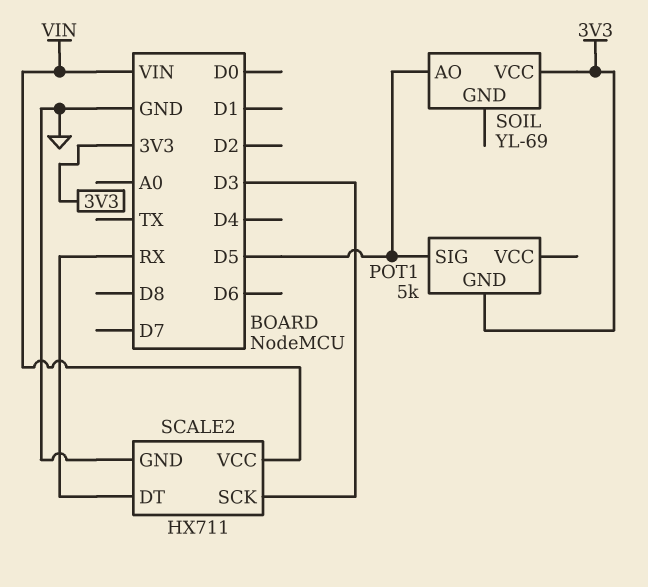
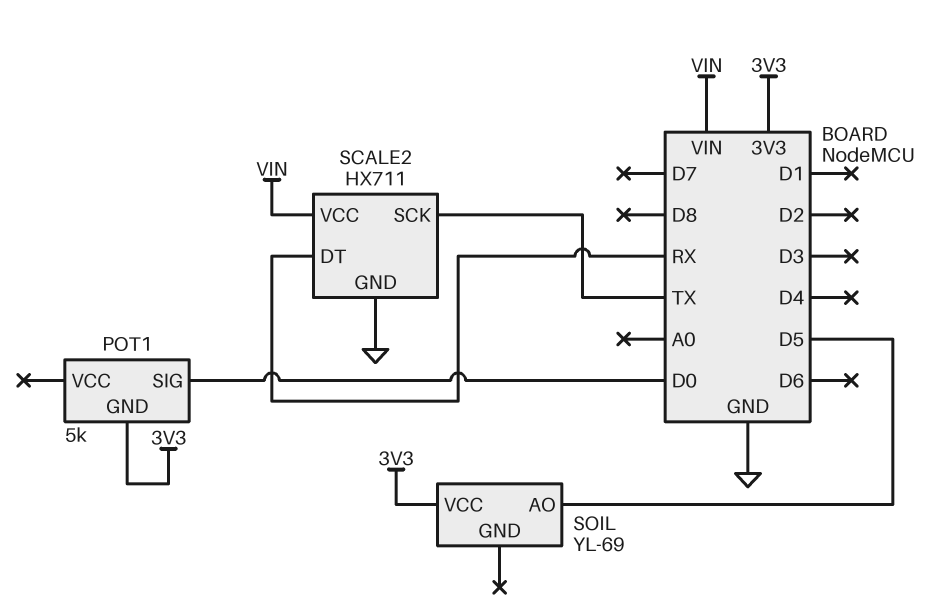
POT1 pin SIG: D5 -> D0
SCALE2 pin SCK: D3 -> TX

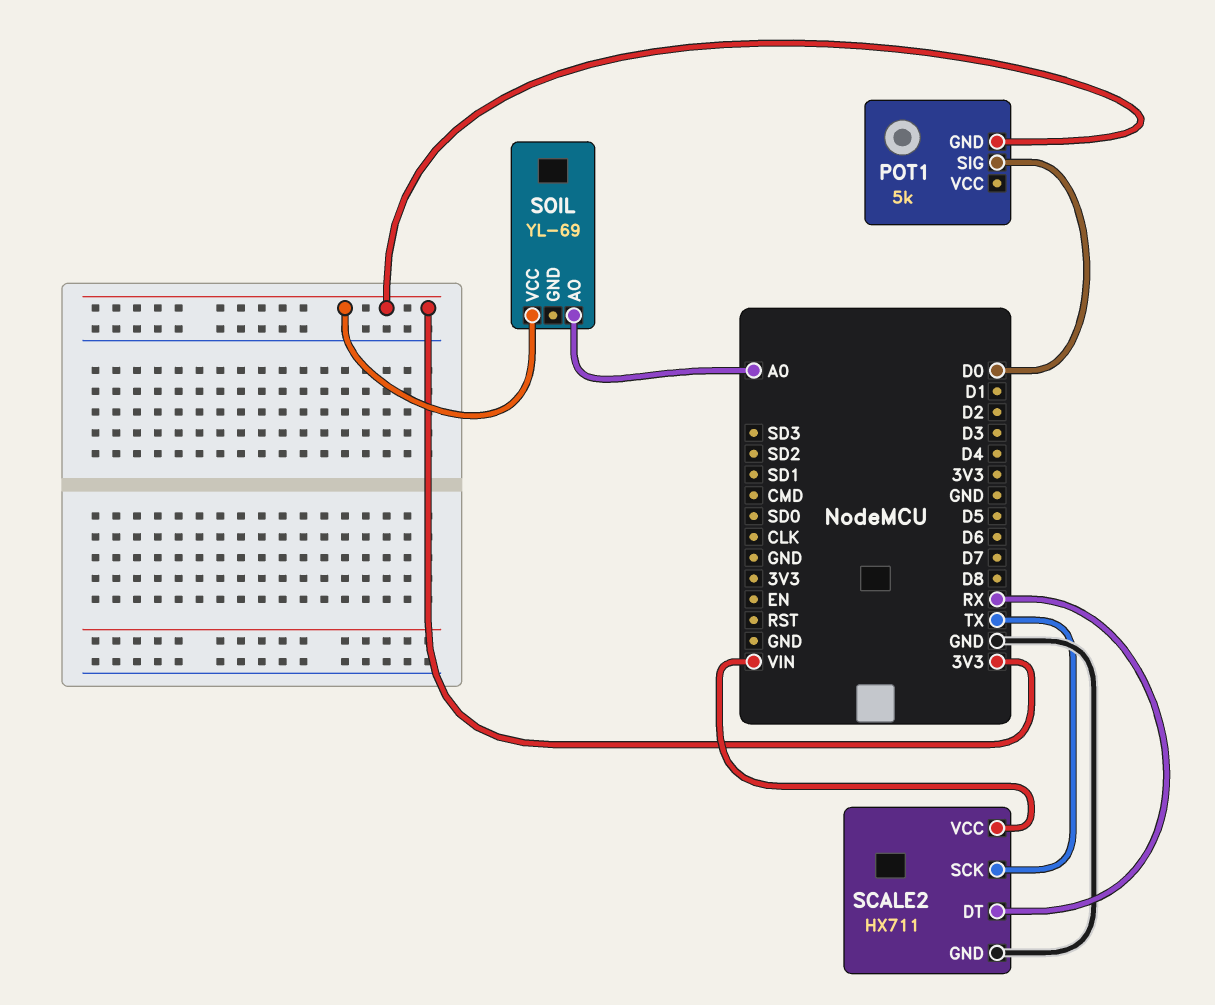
SOIL pin AO: D5 -> A0

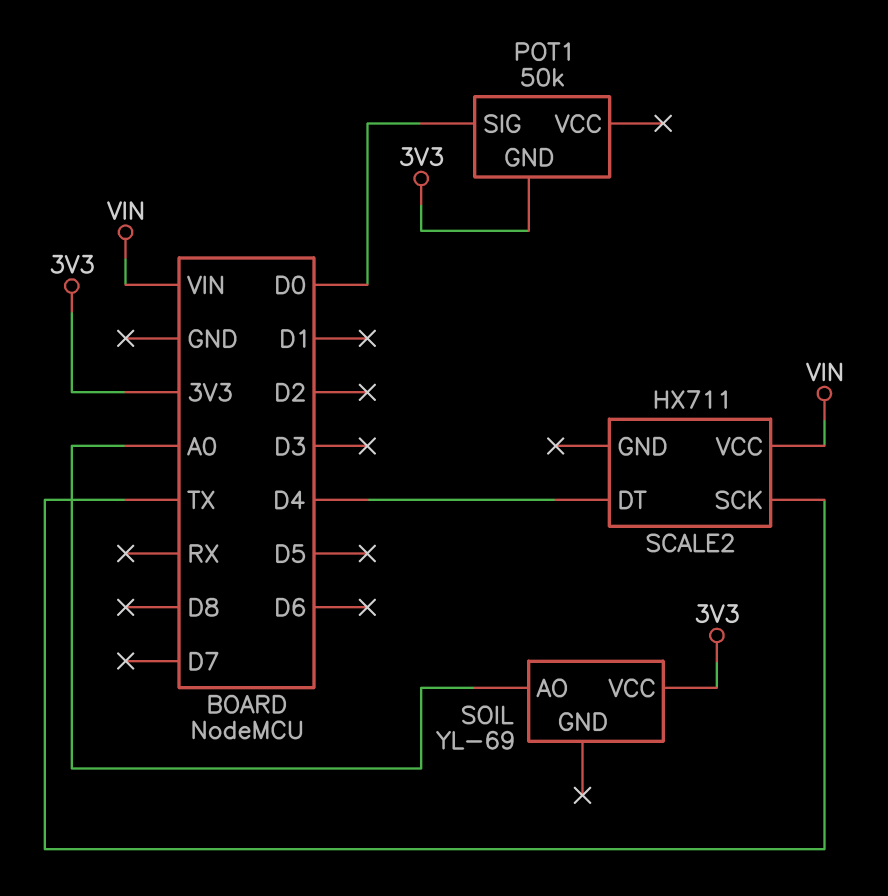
POT1: 5k -> 50k
SCALE2 pin DT: RX -> D4
SCALE2 pin GND: GND -> none

